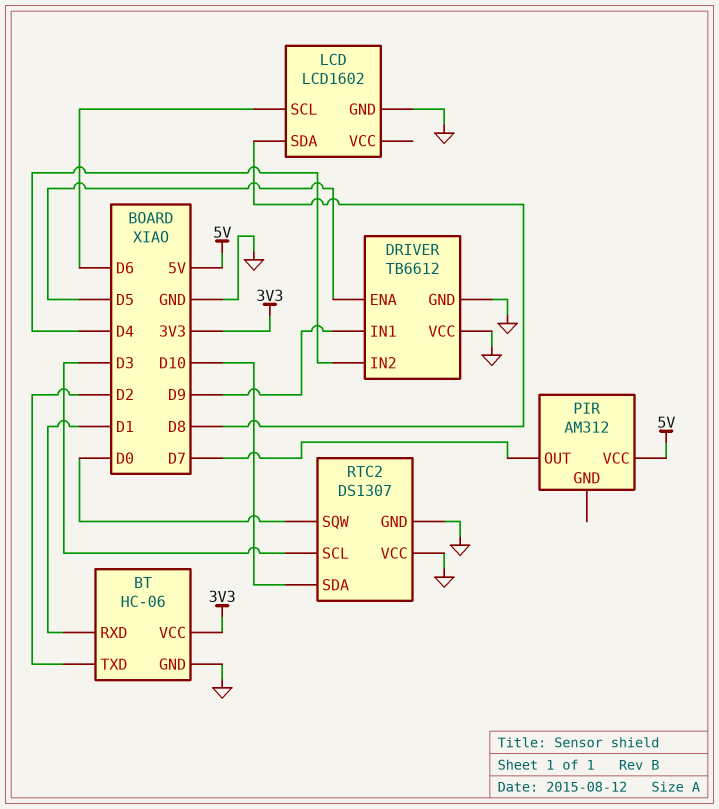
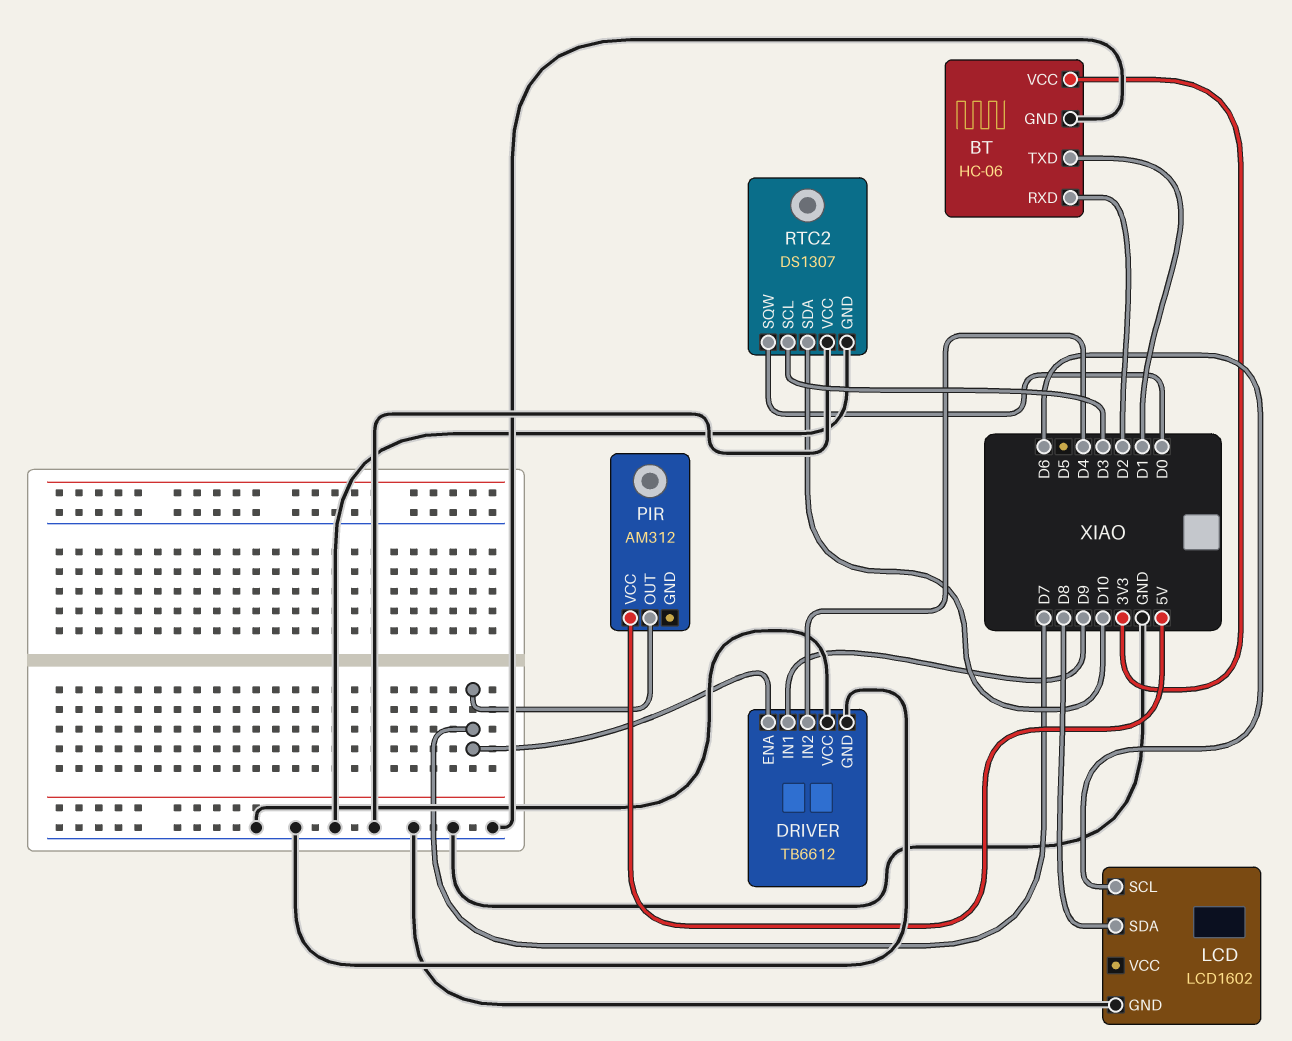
BT pin RXD: D1 -> D2
BT pin TXD: D2 -> D1
DRIVER pin ENA: D5 -> D7

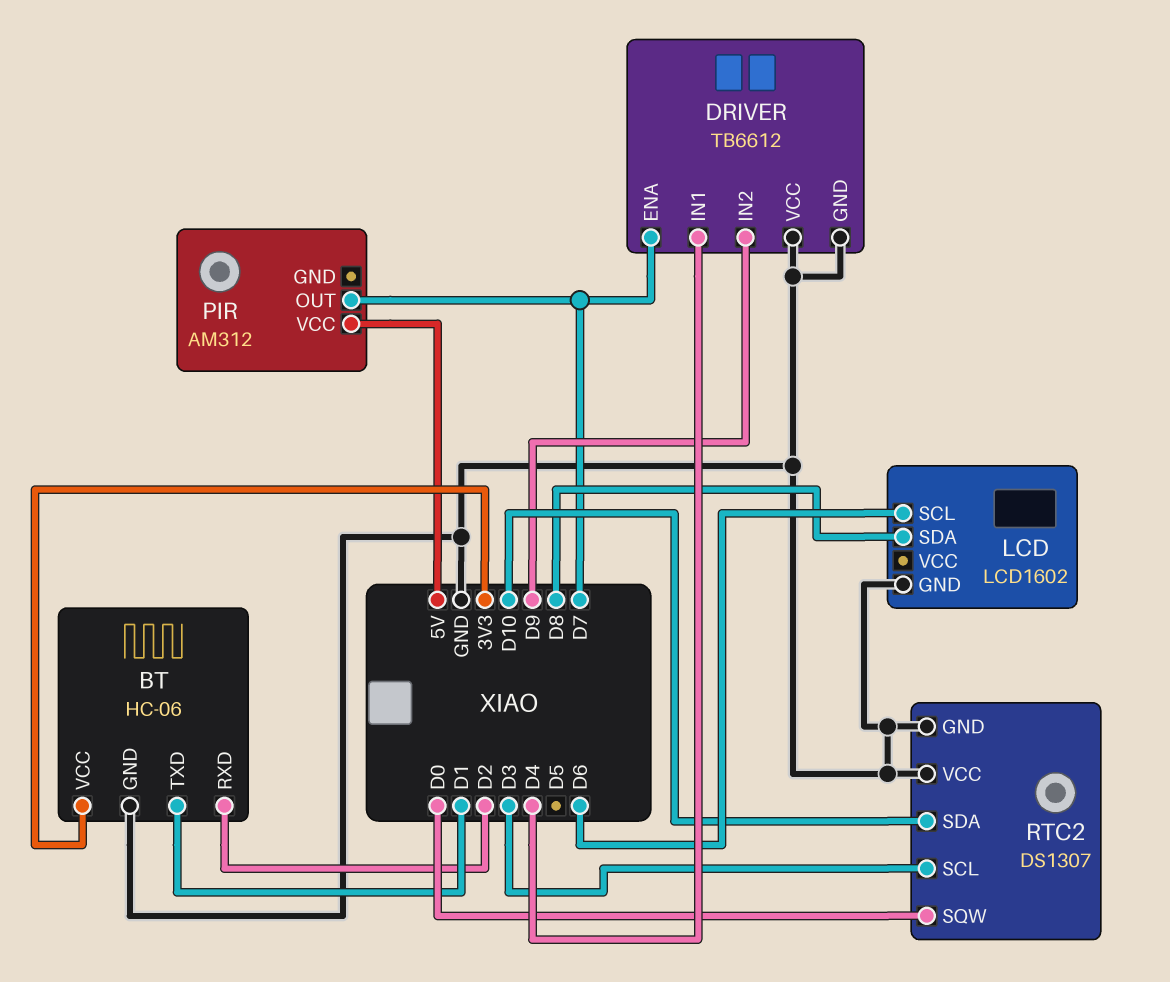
DRIVER pin IN1: D9 -> D4
DRIVER pin IN2: D4 -> D9

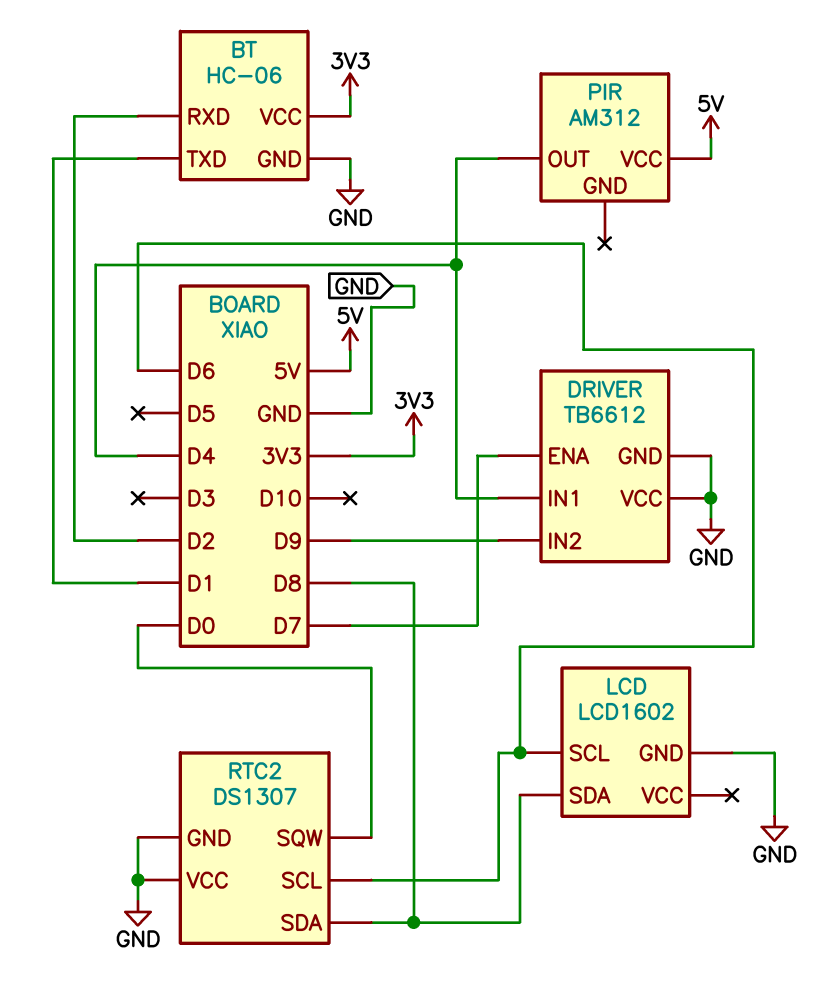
PIR pin OUT: D7 -> D4
RTC2 pin SCL: D3 -> D6
RTC2 pin SDA: D10 -> D8

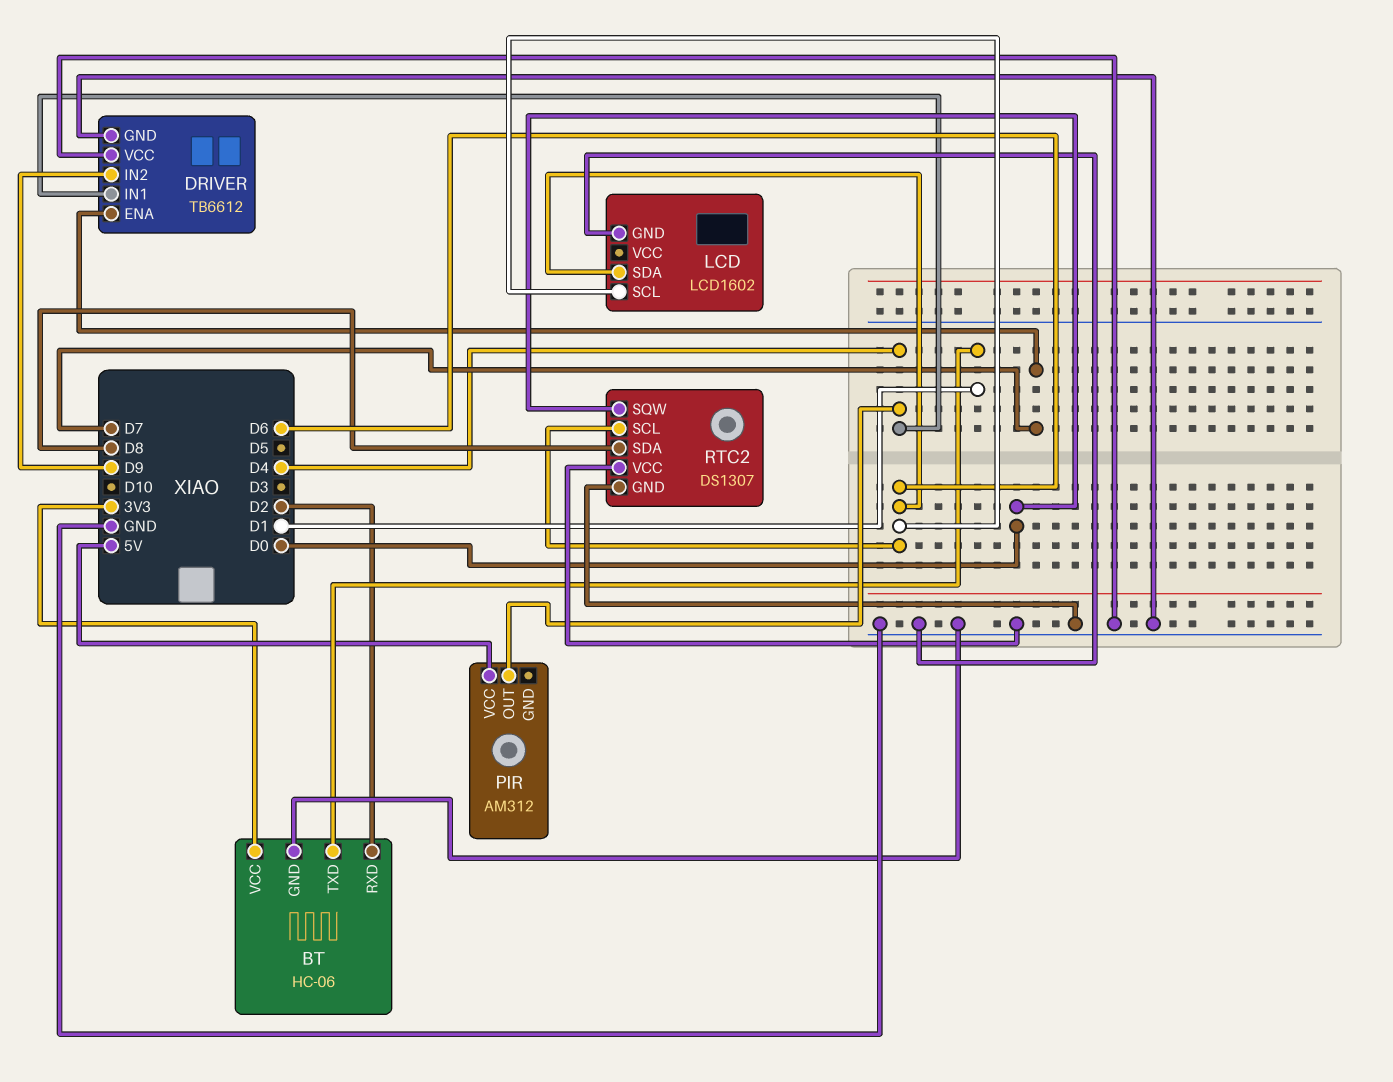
LCD pin SDA: D8 -> D6

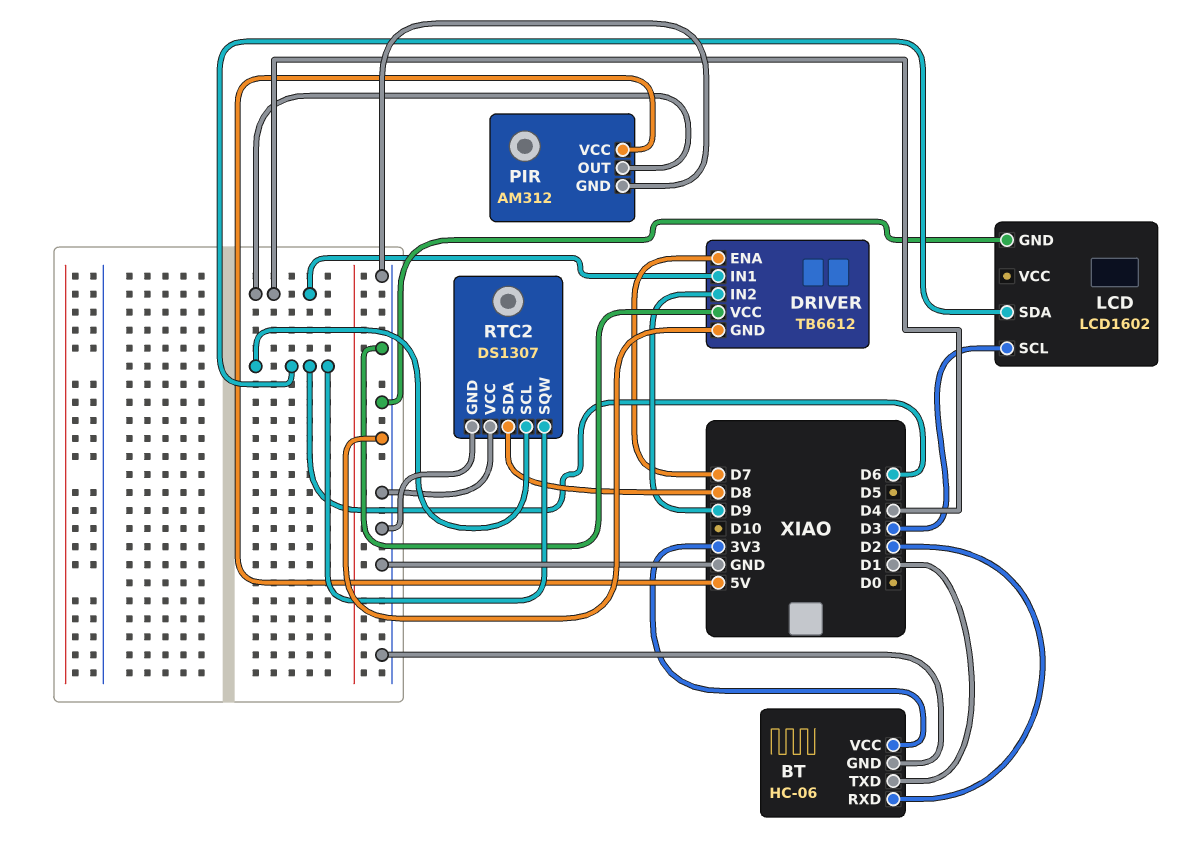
LCD pin SCL: D6 -> D3
PIR pin GND: none -> GND
RTC2 pin SQW: D0 -> D6

